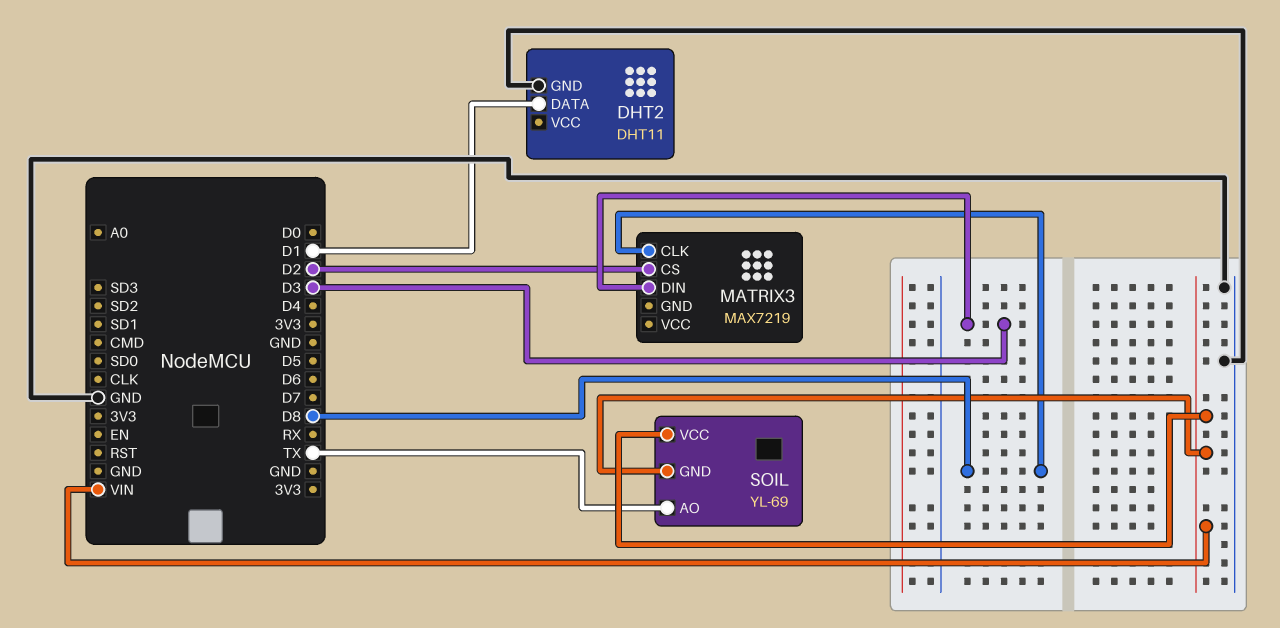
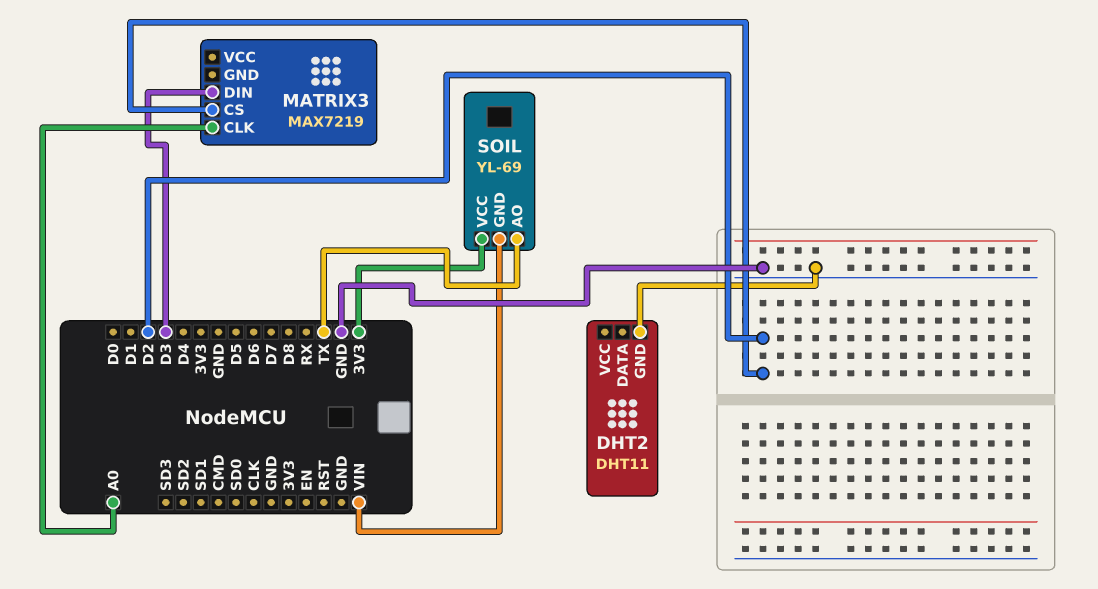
DHT2 pin DATA: D1 -> none
MATRIX3 pin CLK: D8 -> A0
SOIL pin VCC: VIN -> 3V3

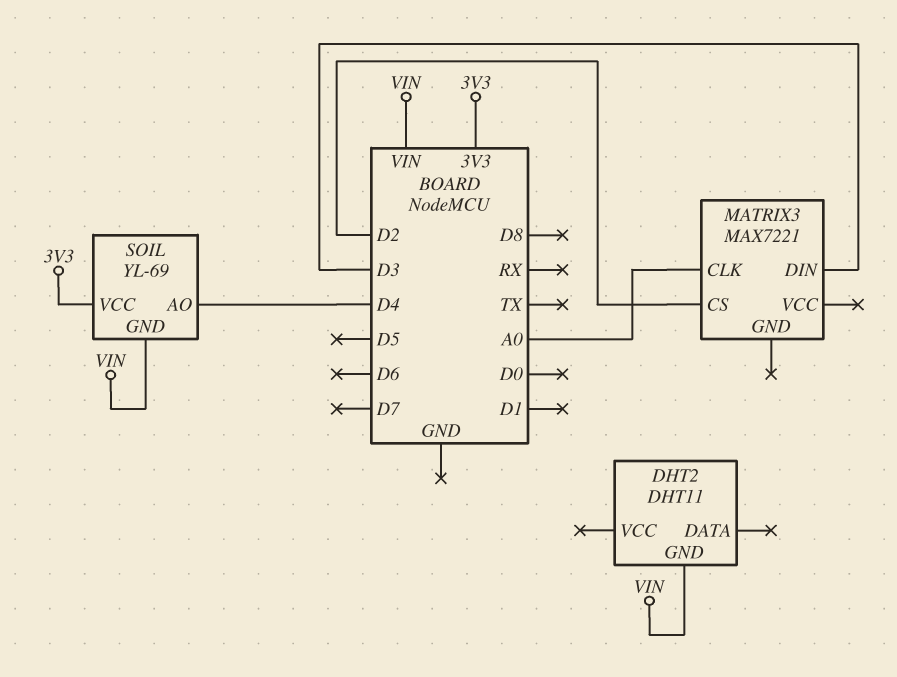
DHT2 pin GND: GND -> VIN
MATRIX3: MAX7219 -> MAX7221
SOIL pin AO: TX -> D4

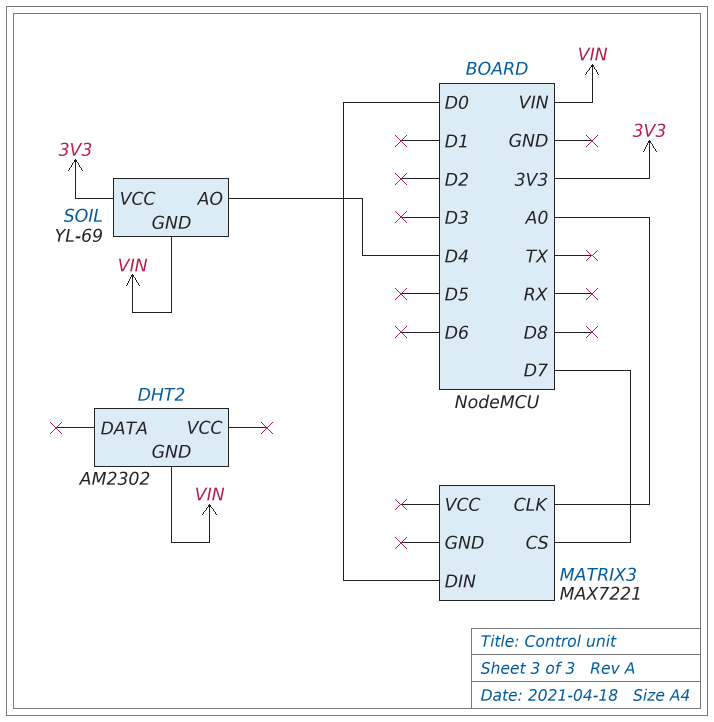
DHT2: DHT11 -> AM2302
MATRIX3 pin CS: D2 -> D7
MATRIX3 pin DIN: D3 -> D0

